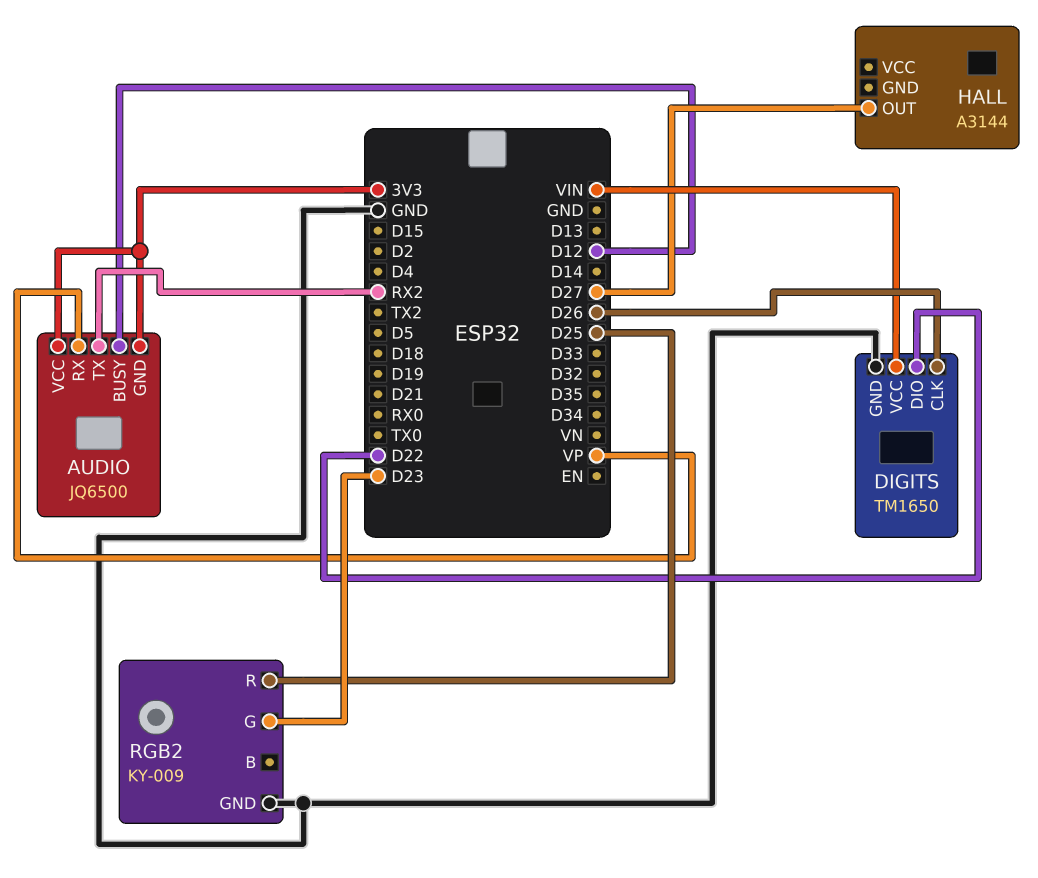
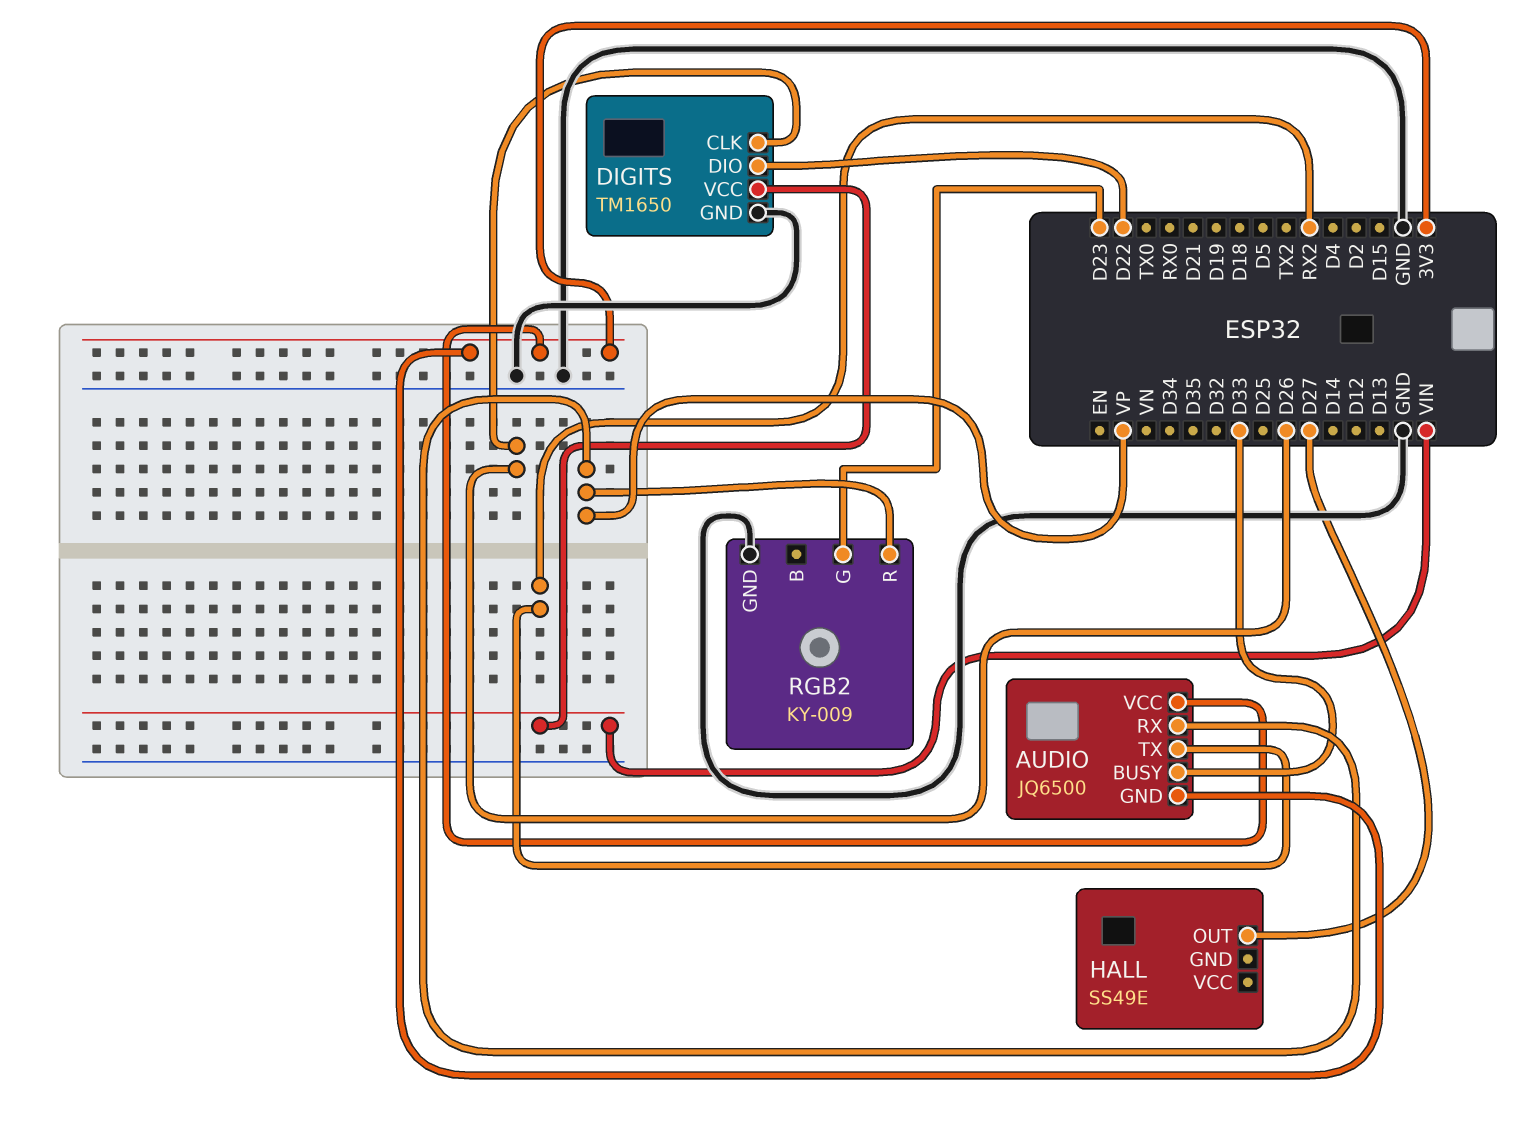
AUDIO pin BUSY: D12 -> D33
HALL: A3144 -> SS49E
RGB2 pin R: D25 -> VP

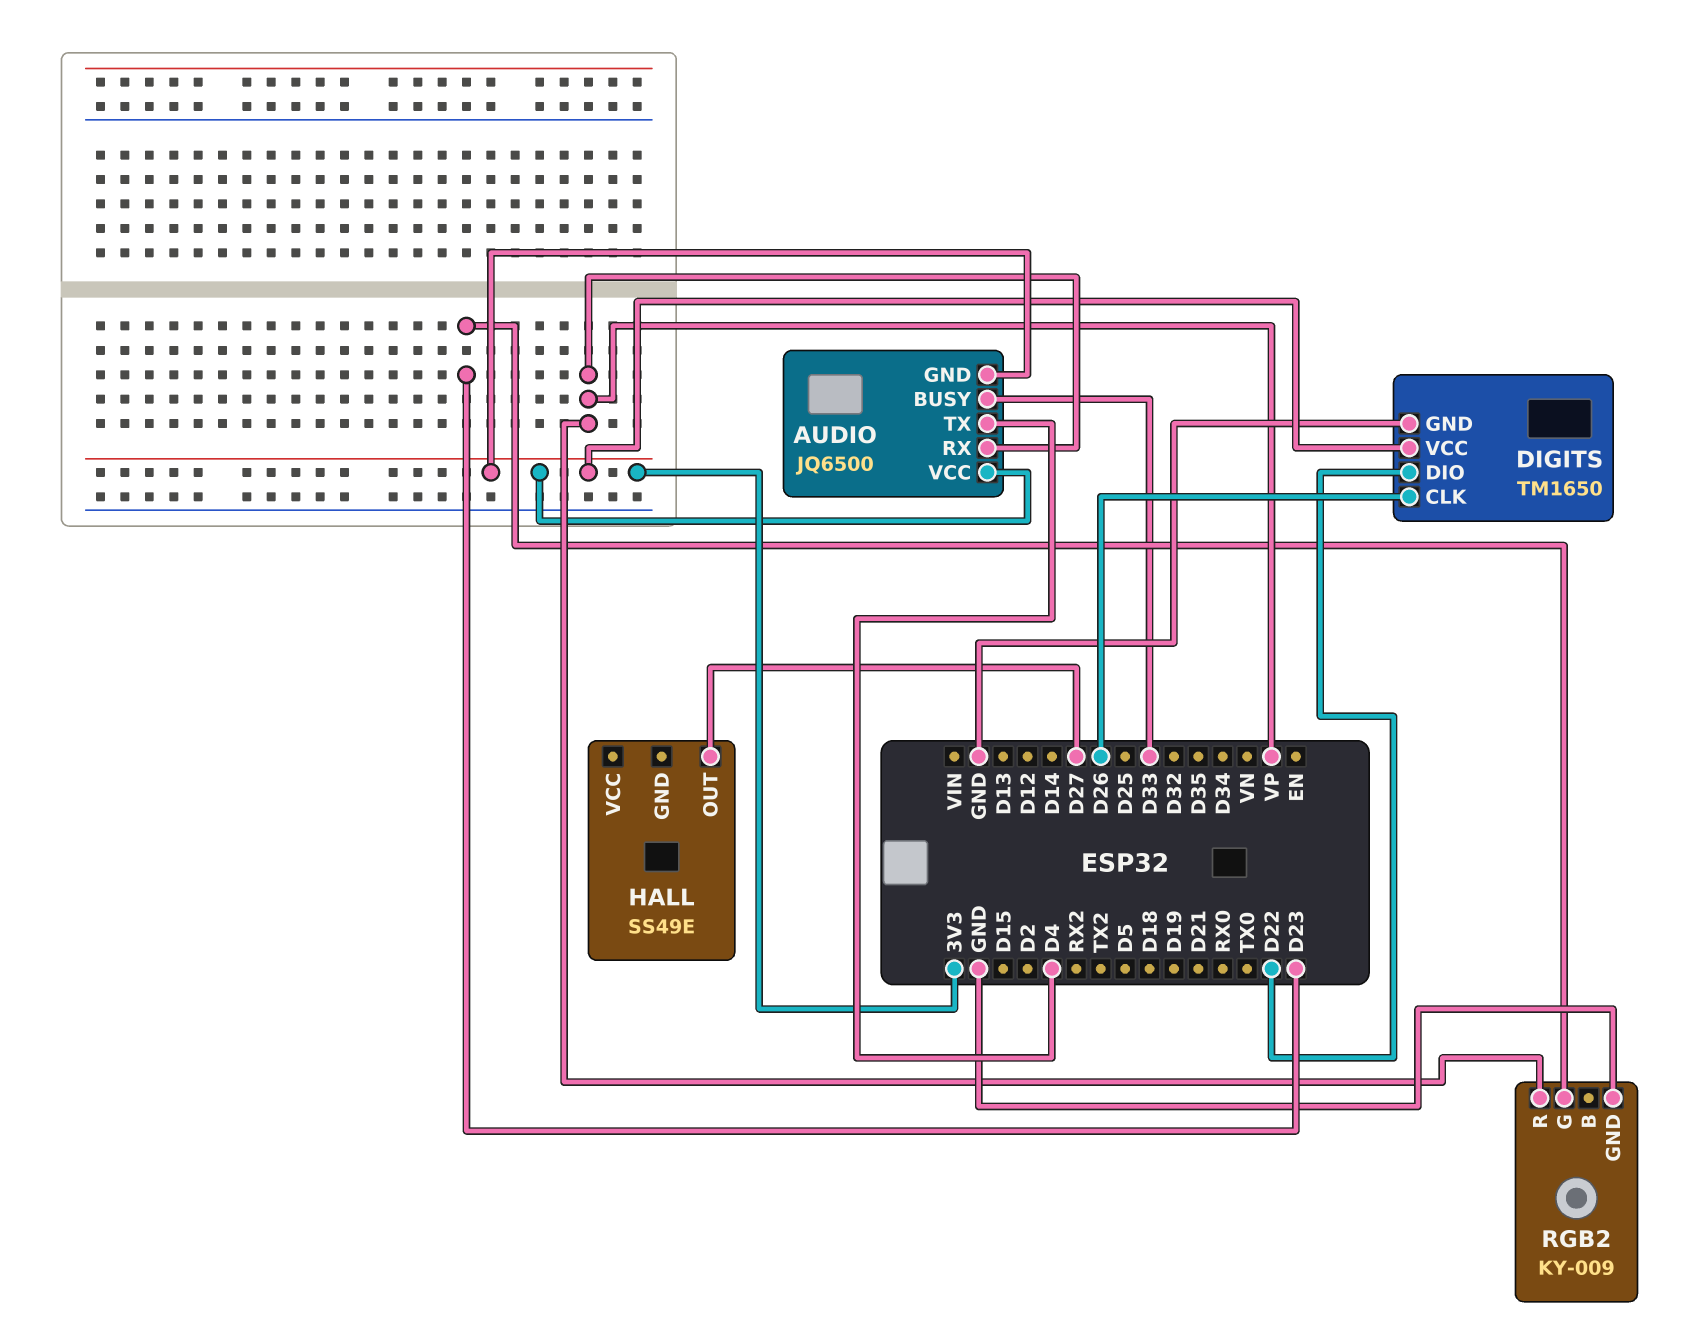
AUDIO pin TX: RX2 -> D4
DIGITS pin VCC: VIN -> 3V3

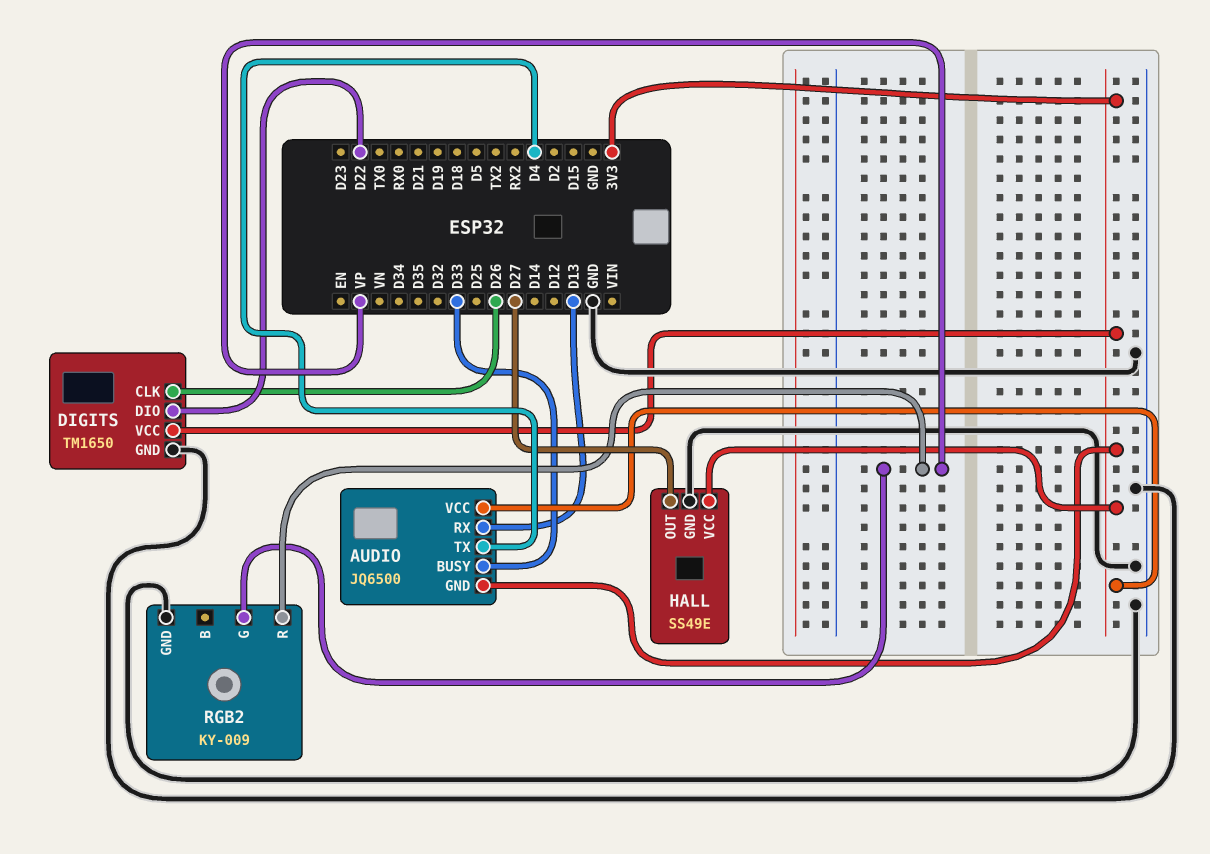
AUDIO pin RX: VP -> D13
HALL pin GND: none -> GND
HALL pin VCC: none -> 3V3
RGB2 pin G: D23 -> VP

